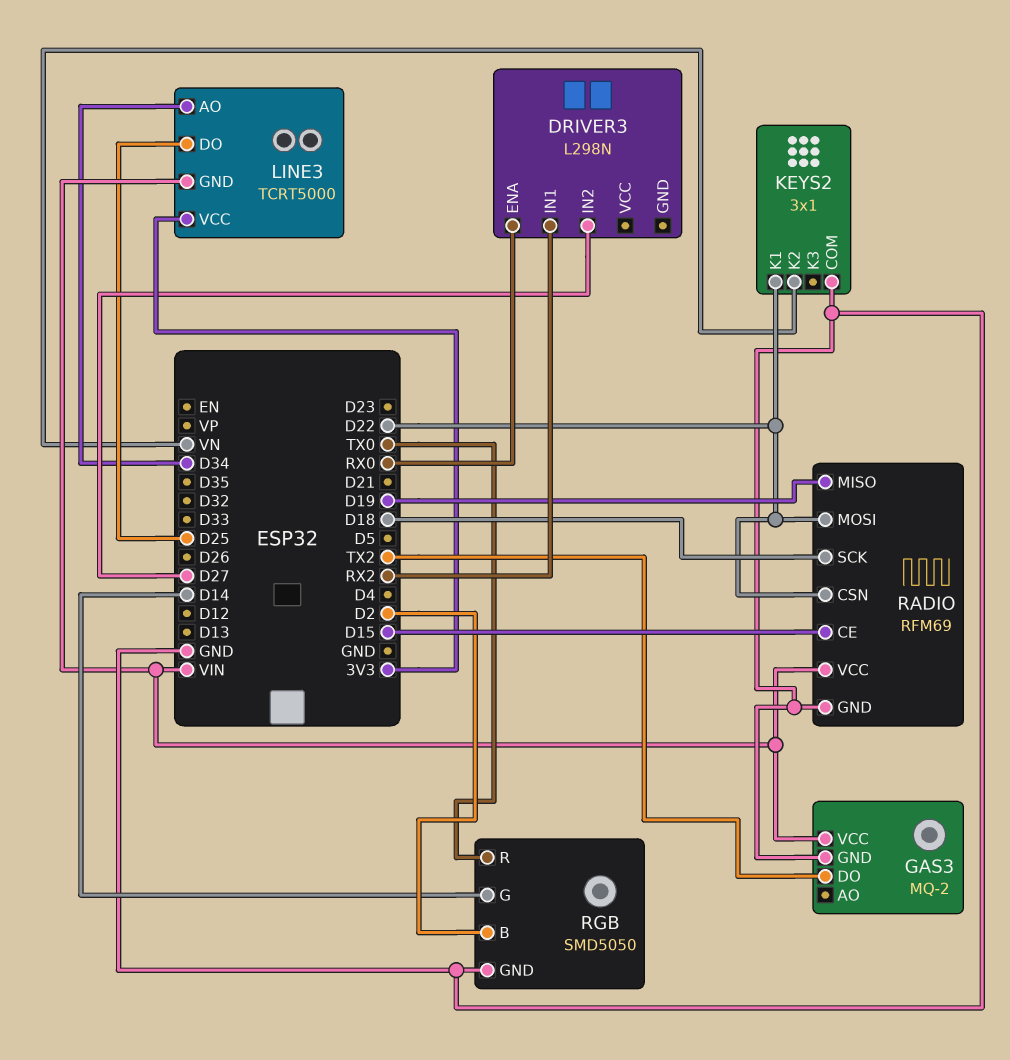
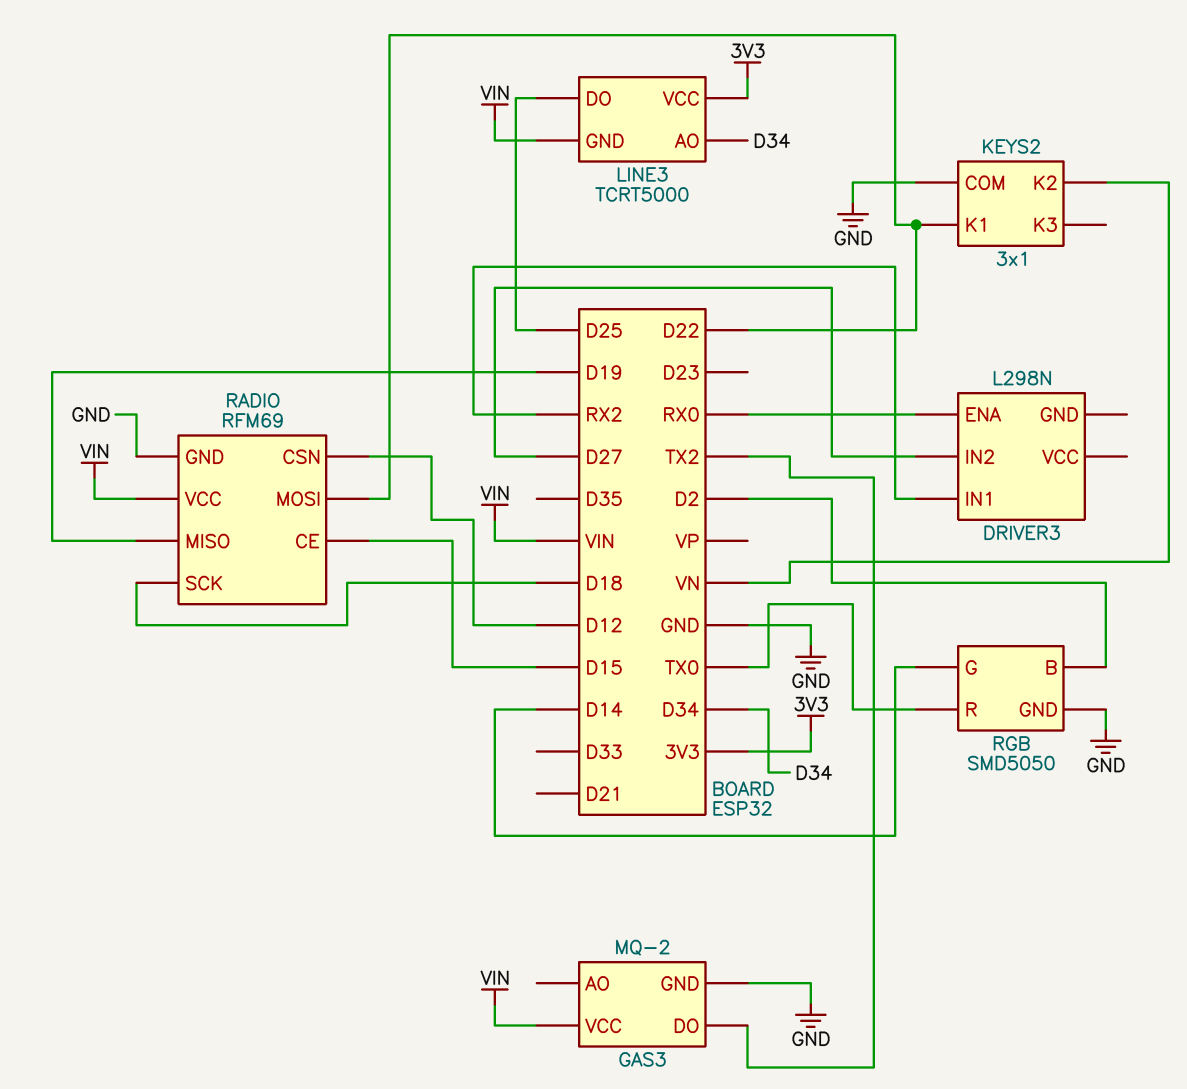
RADIO pin CSN: D22 -> D12

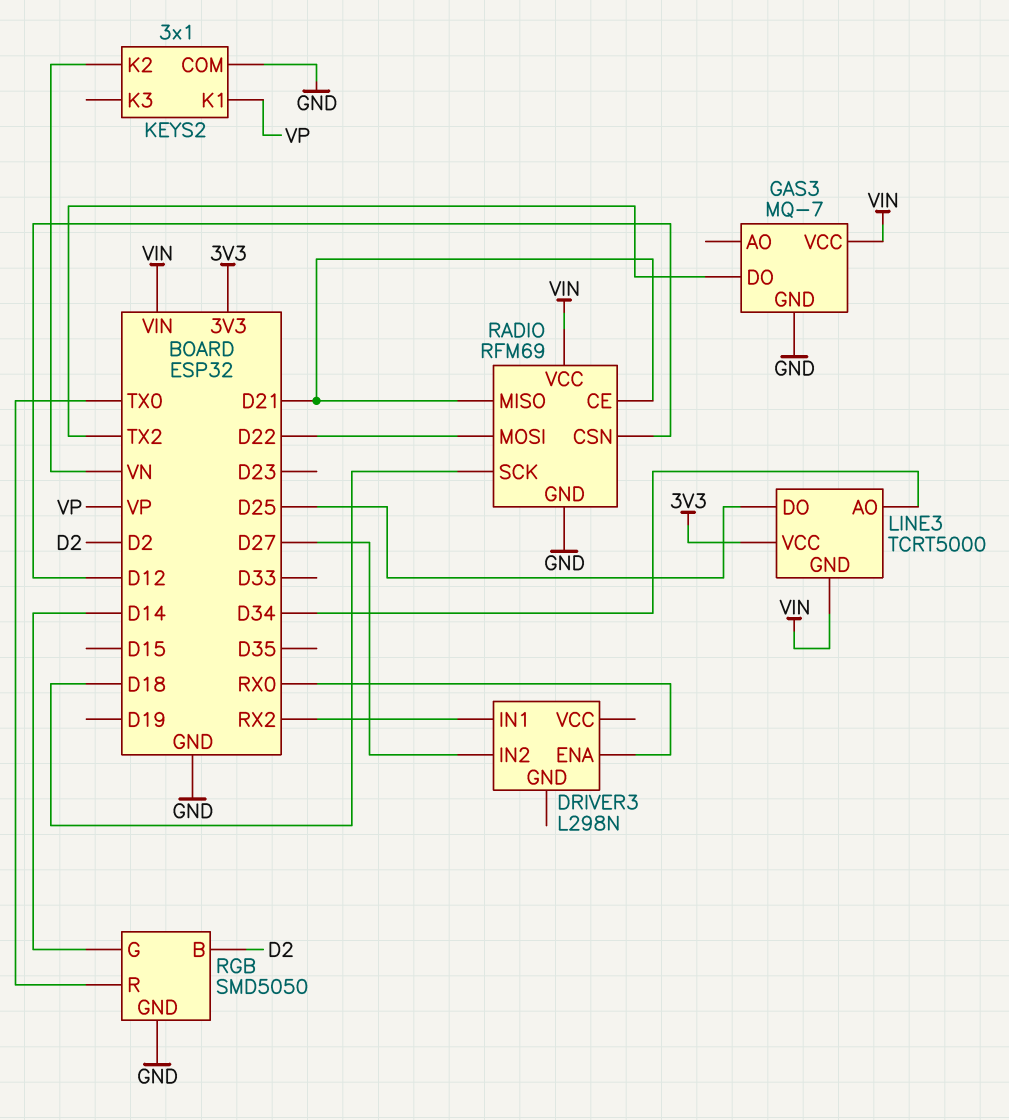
GAS3: MQ-2 -> MQ-7
KEYS2 pin K1: D22 -> VP
RADIO pin CE: D15 -> D21
RADIO pin MISO: D19 -> D21

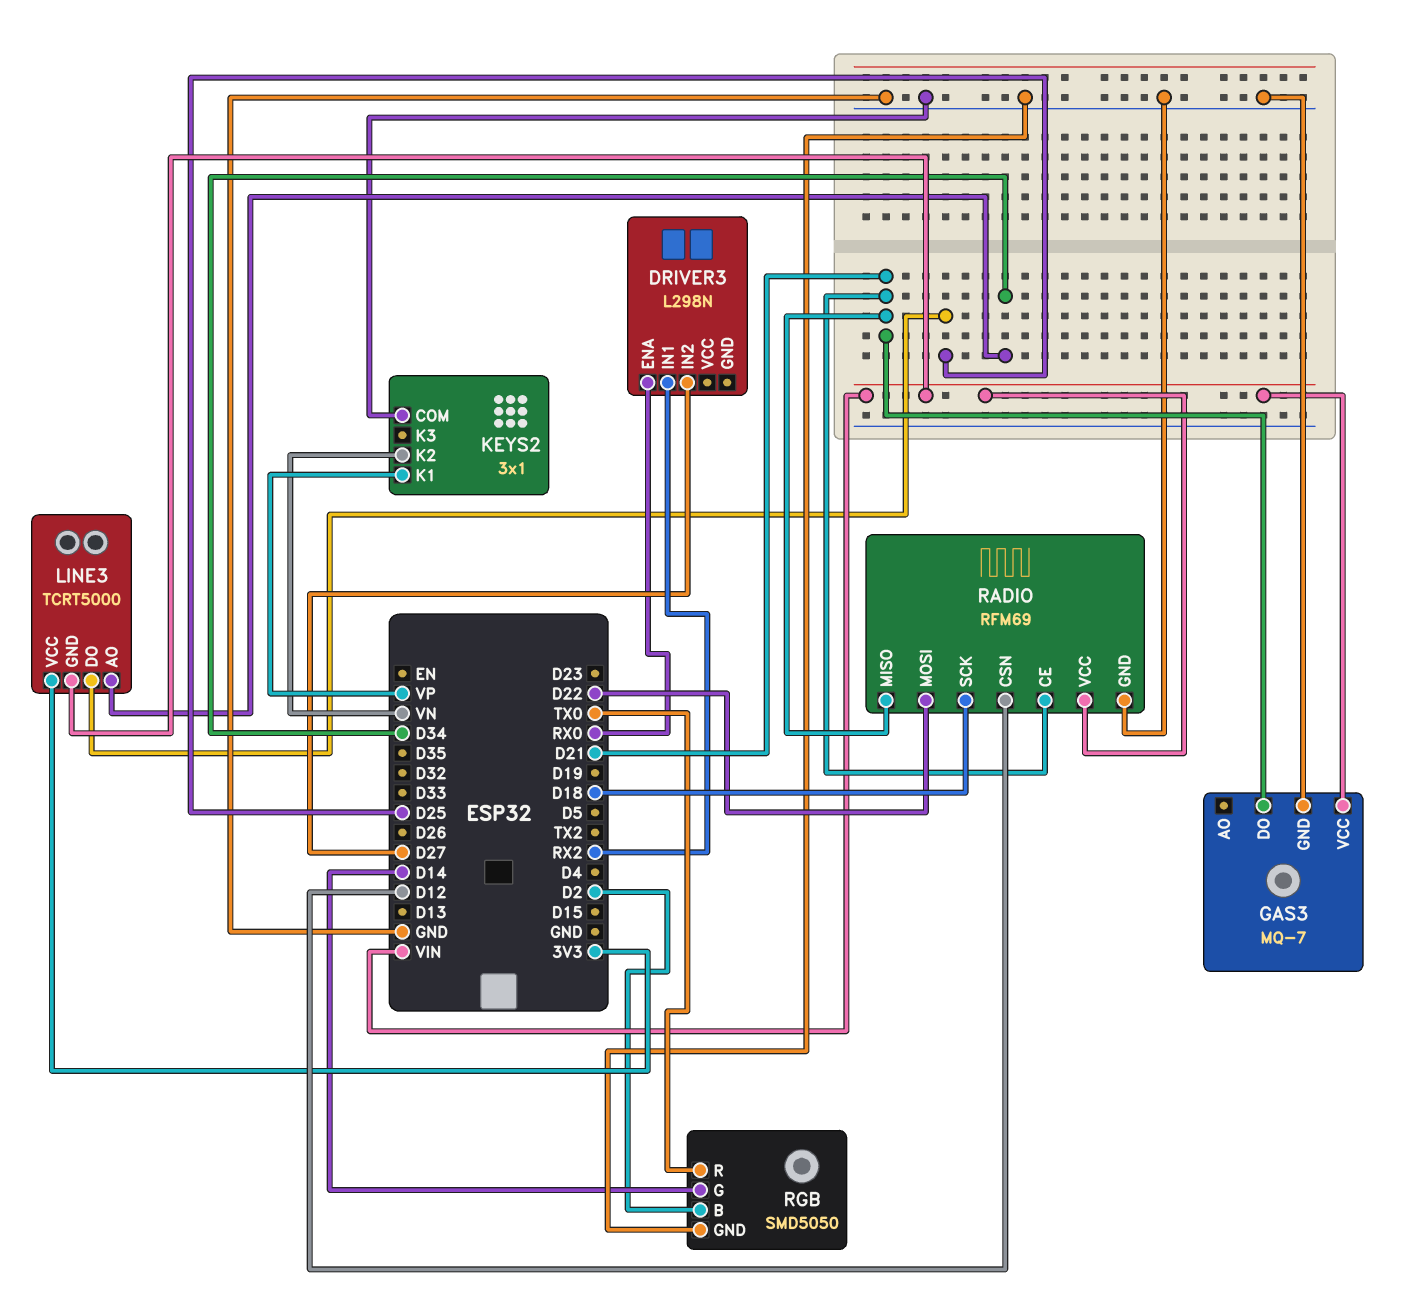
GAS3 pin DO: TX2 -> D21

